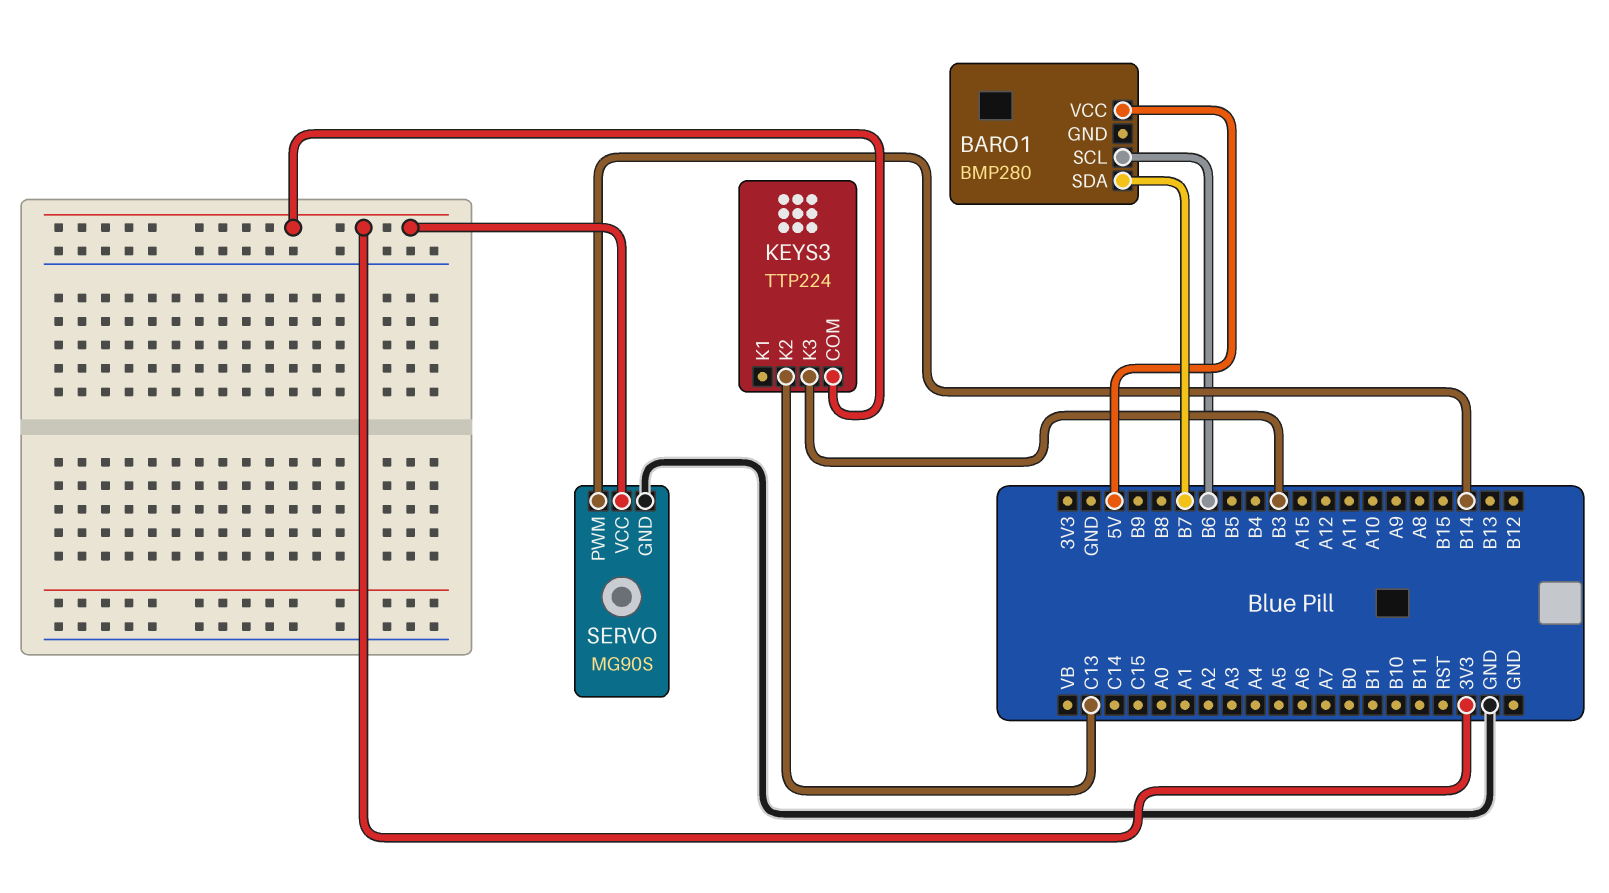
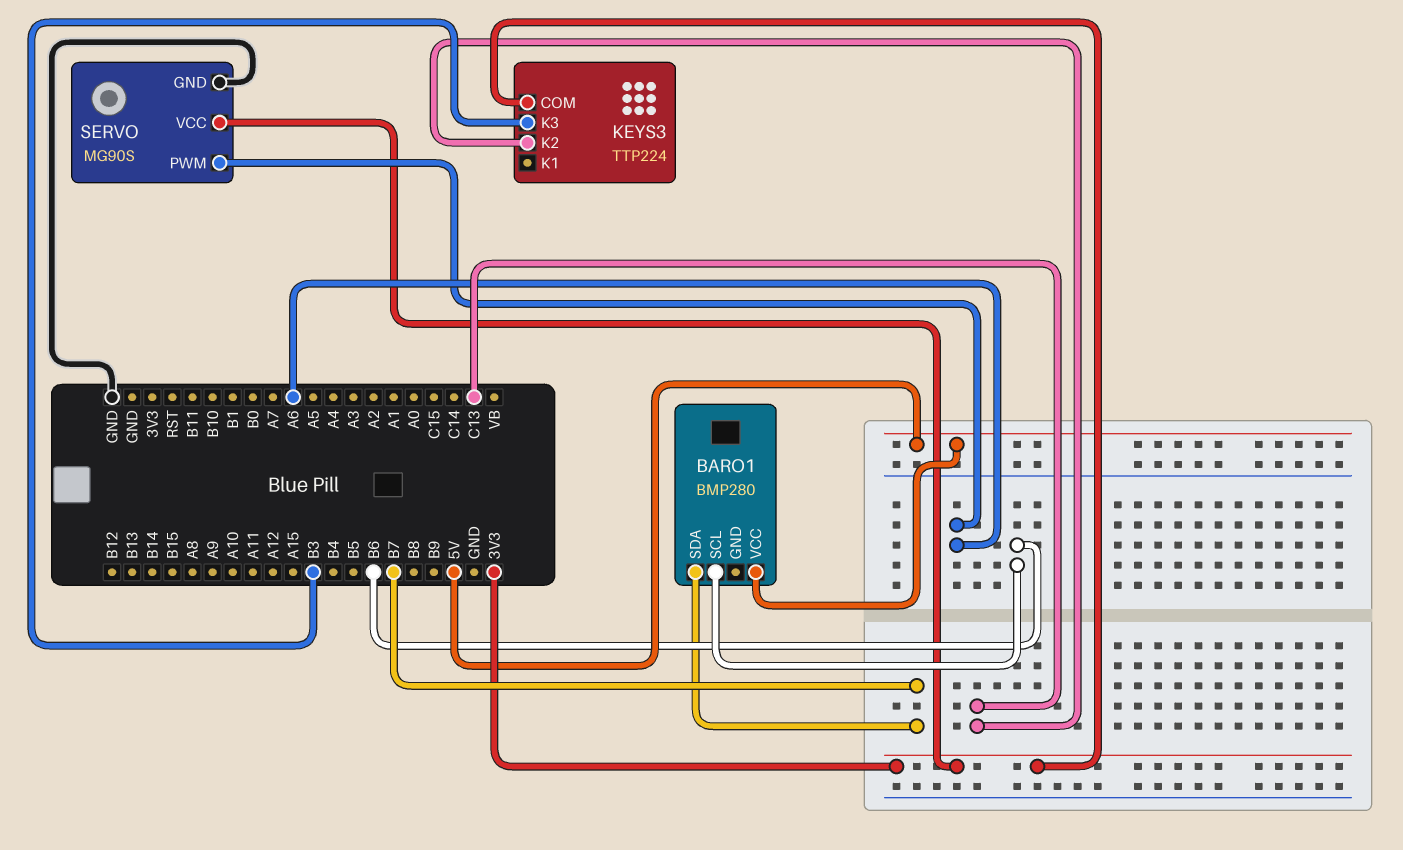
SERVO pin PWM: B14 -> A6

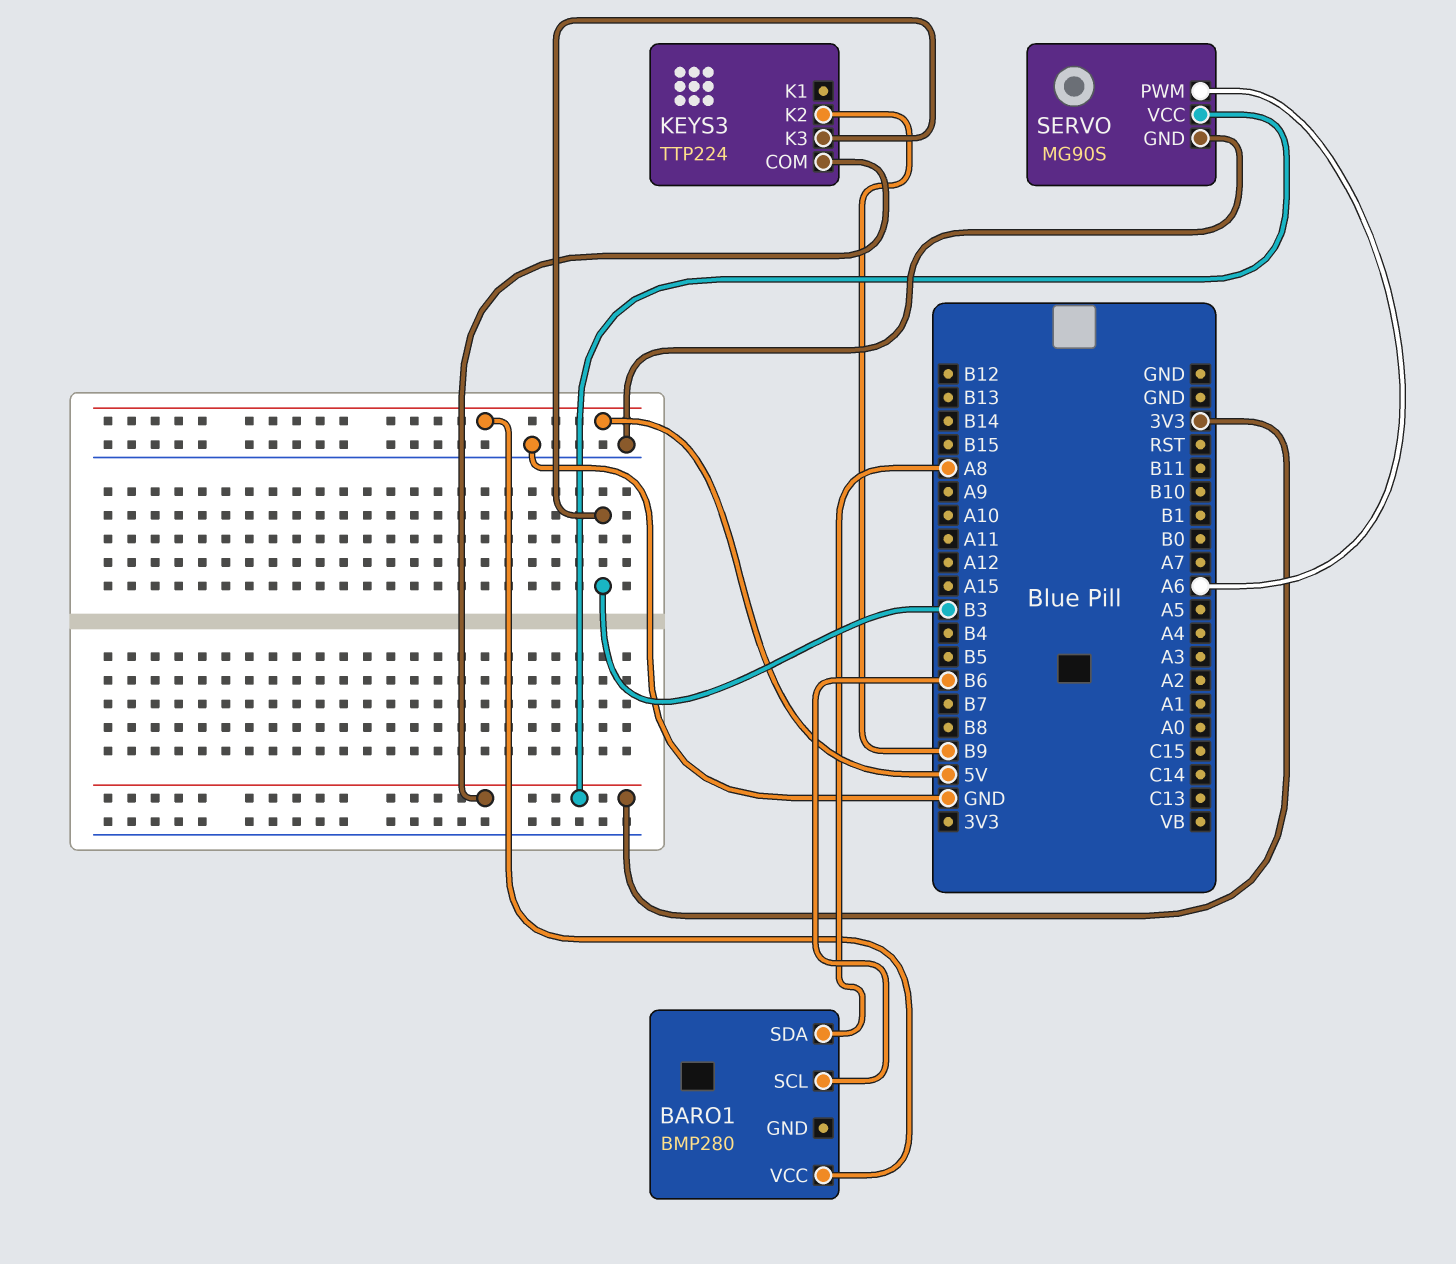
BARO1 pin SDA: B7 -> A8
KEYS3 pin K2: C13 -> B9

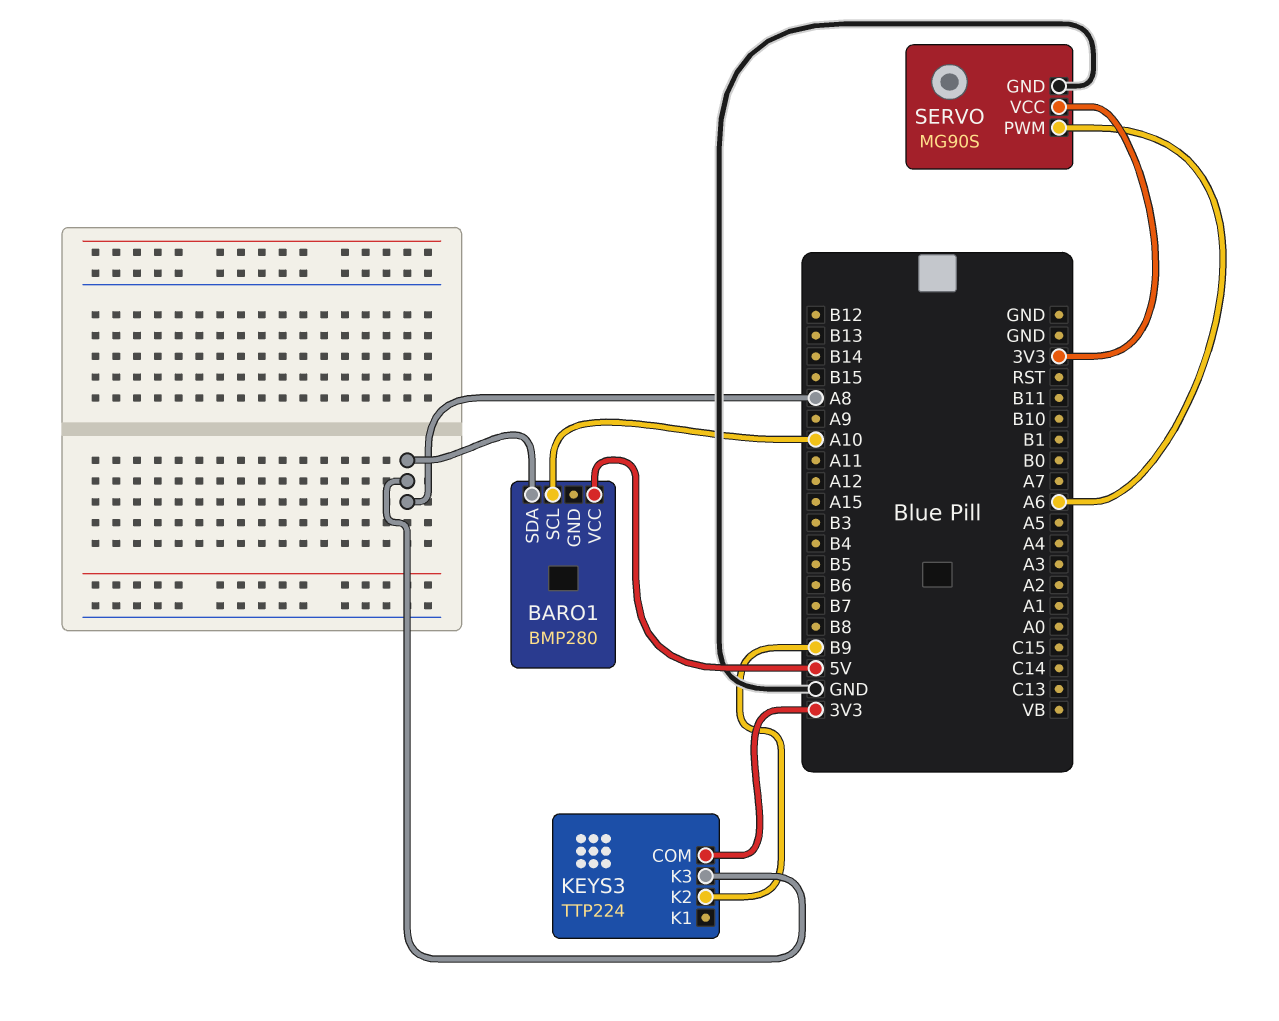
BARO1 pin SCL: B6 -> A10
KEYS3 pin K3: B3 -> A8

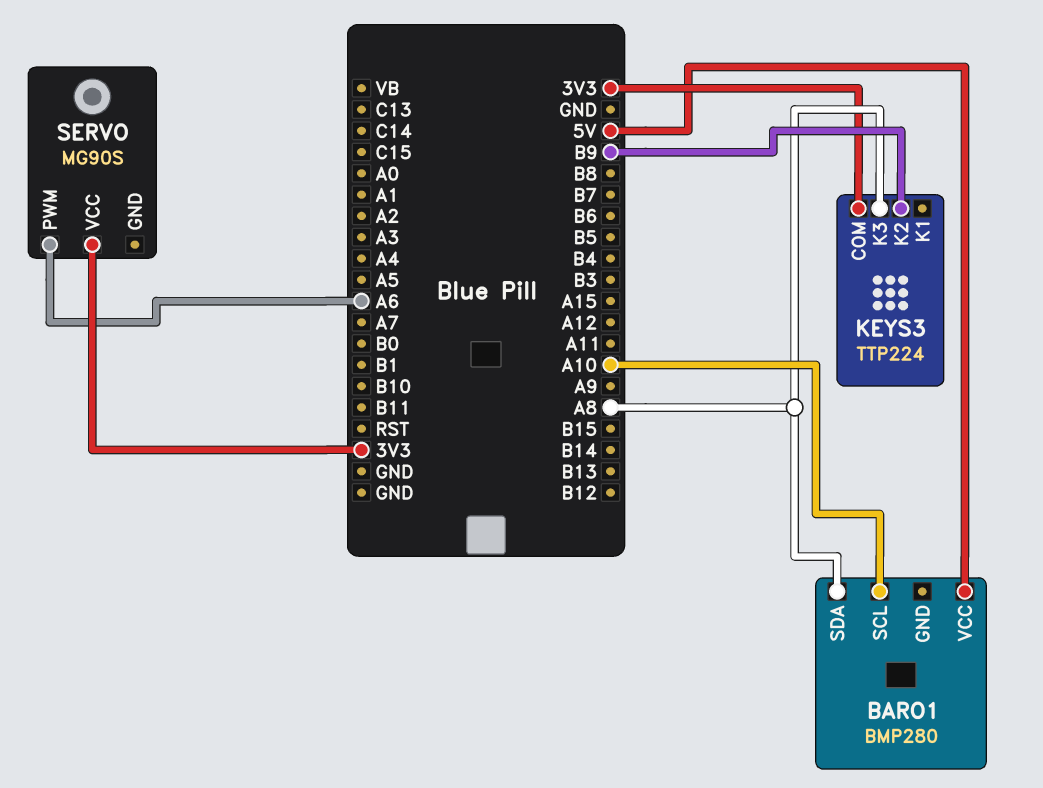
SERVO pin GND: GND -> none

